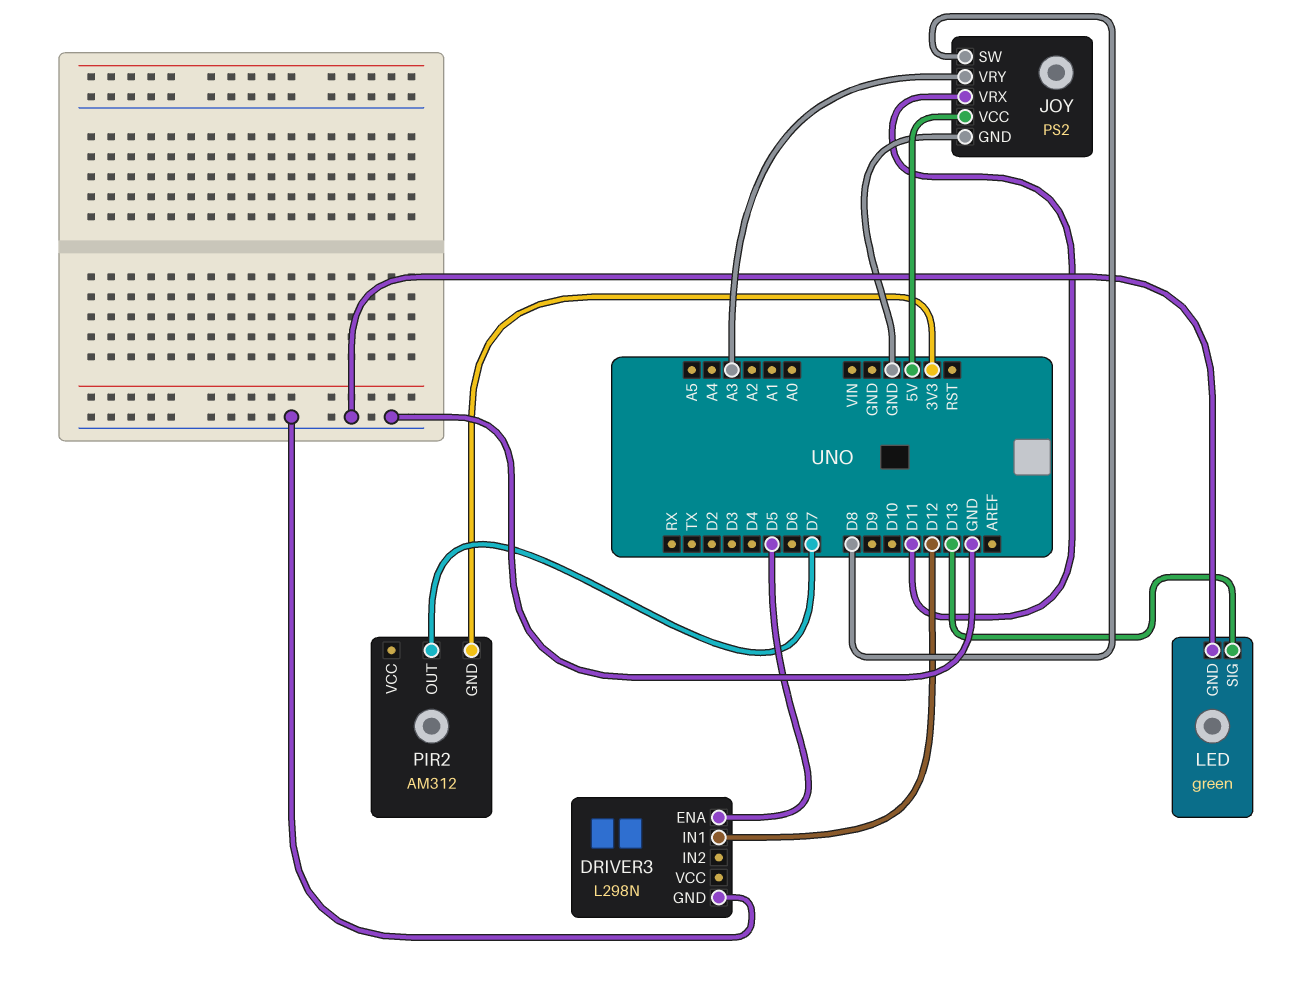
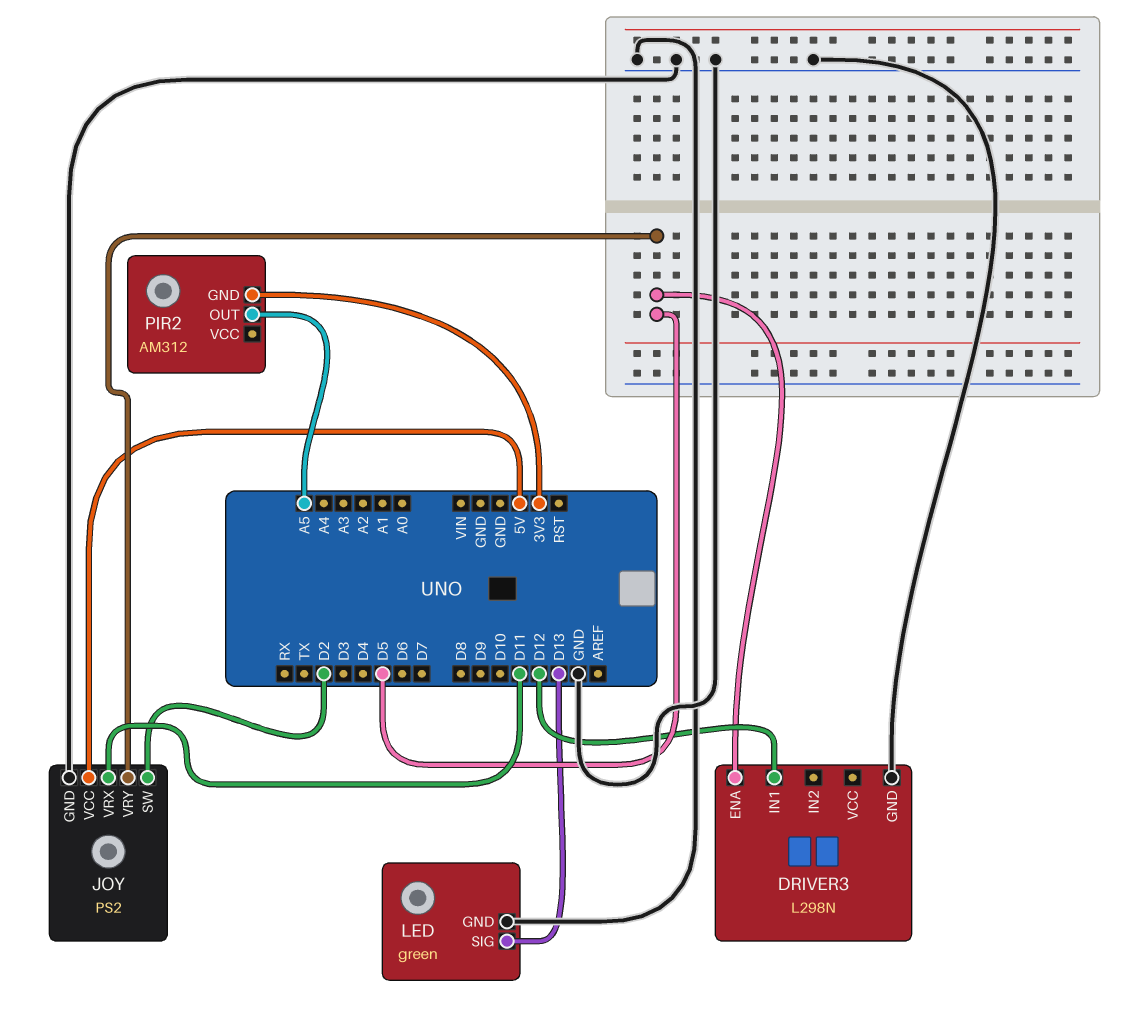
JOY pin SW: D8 -> D2
JOY pin VRY: A3 -> D5
PIR2 pin OUT: D7 -> A5

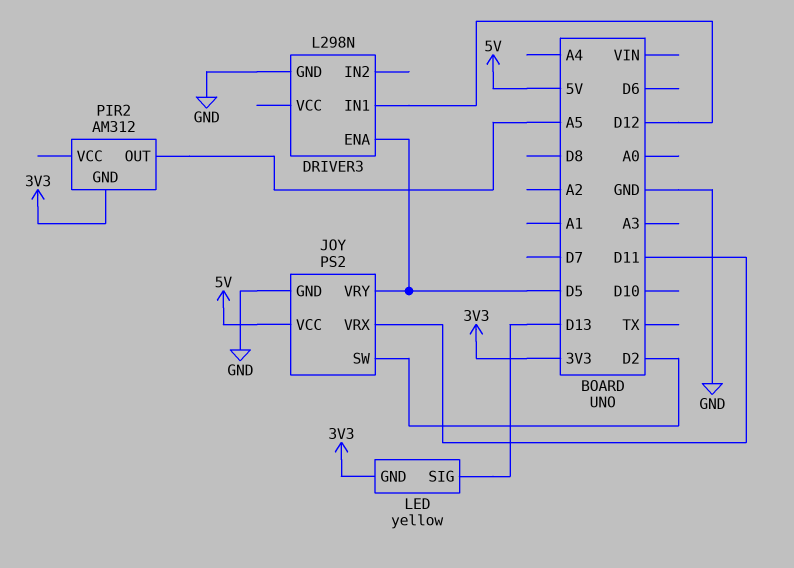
LED: green -> yellow
LED pin GND: GND -> 3V3

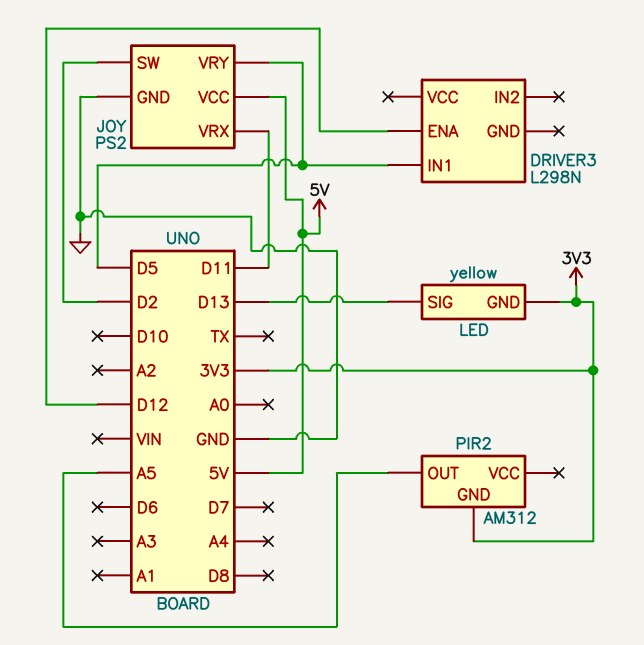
DRIVER3 pin ENA: D5 -> D12
DRIVER3 pin GND: GND -> none
DRIVER3 pin IN1: D12 -> D5

